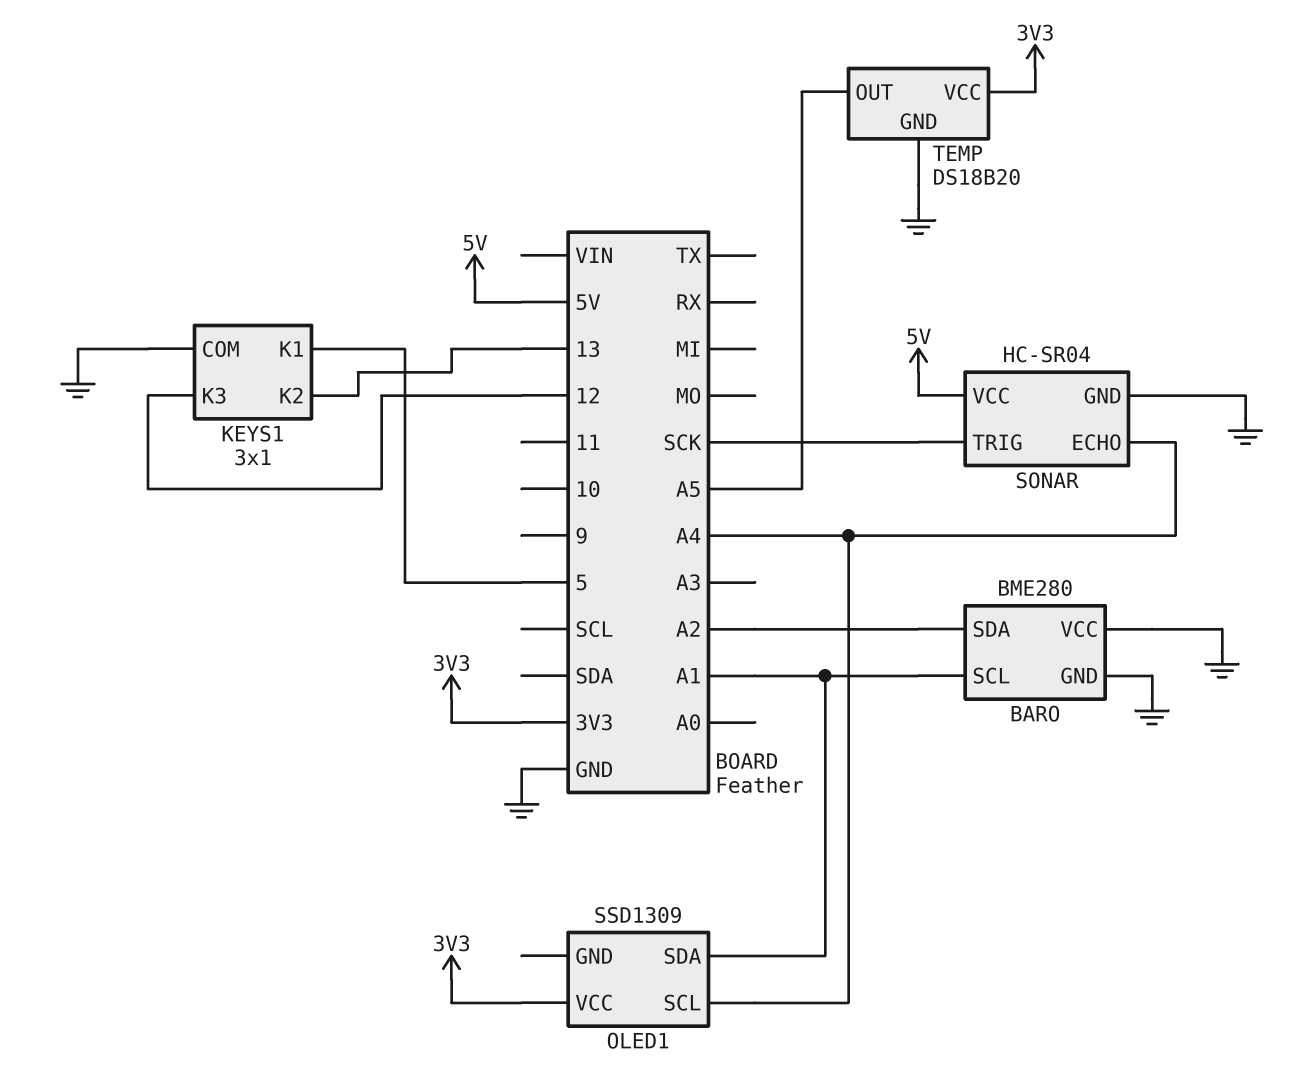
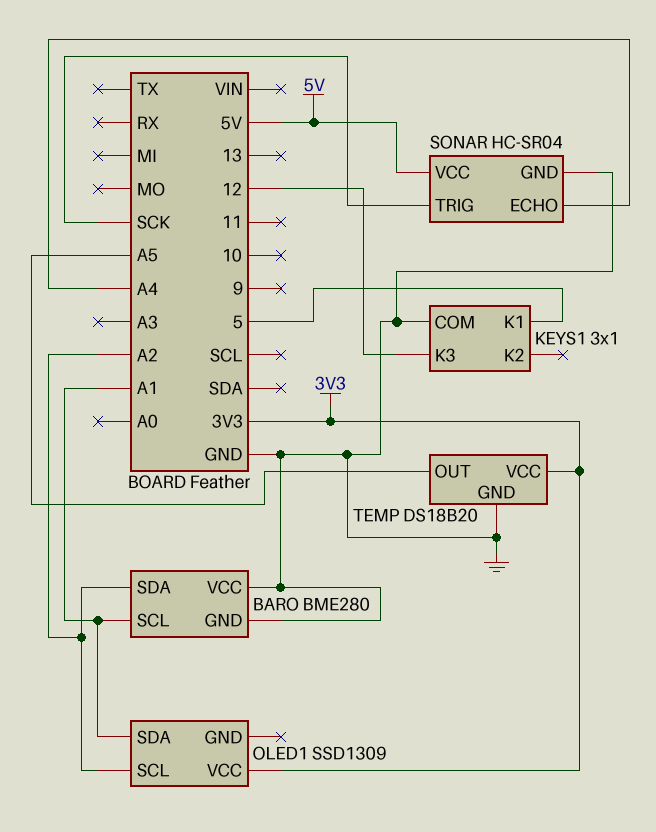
KEYS1 pin K2: 13 -> none
OLED1 pin SCL: A4 -> A2

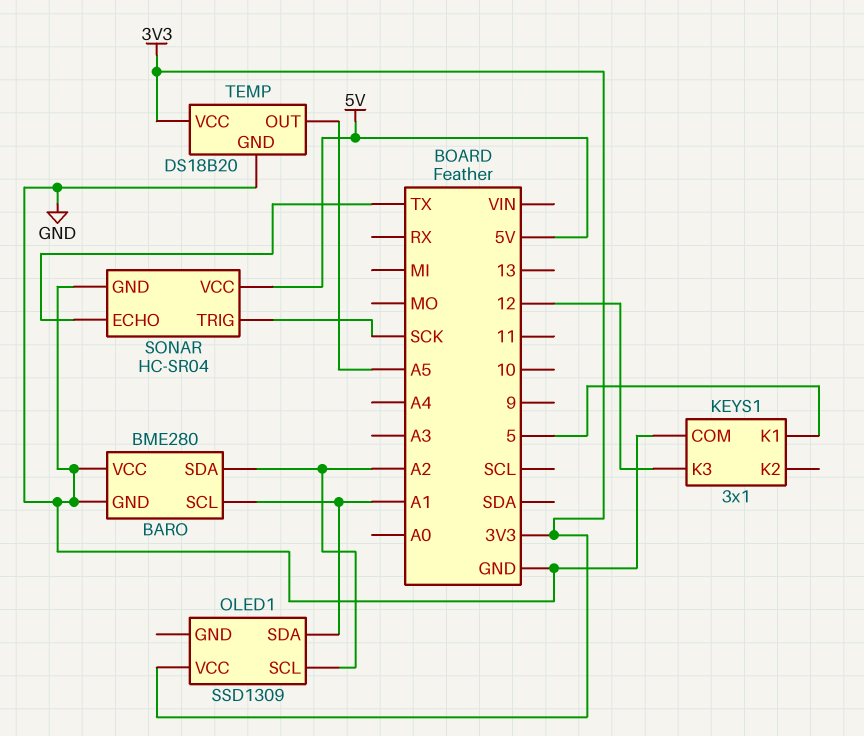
SONAR pin ECHO: A4 -> TX

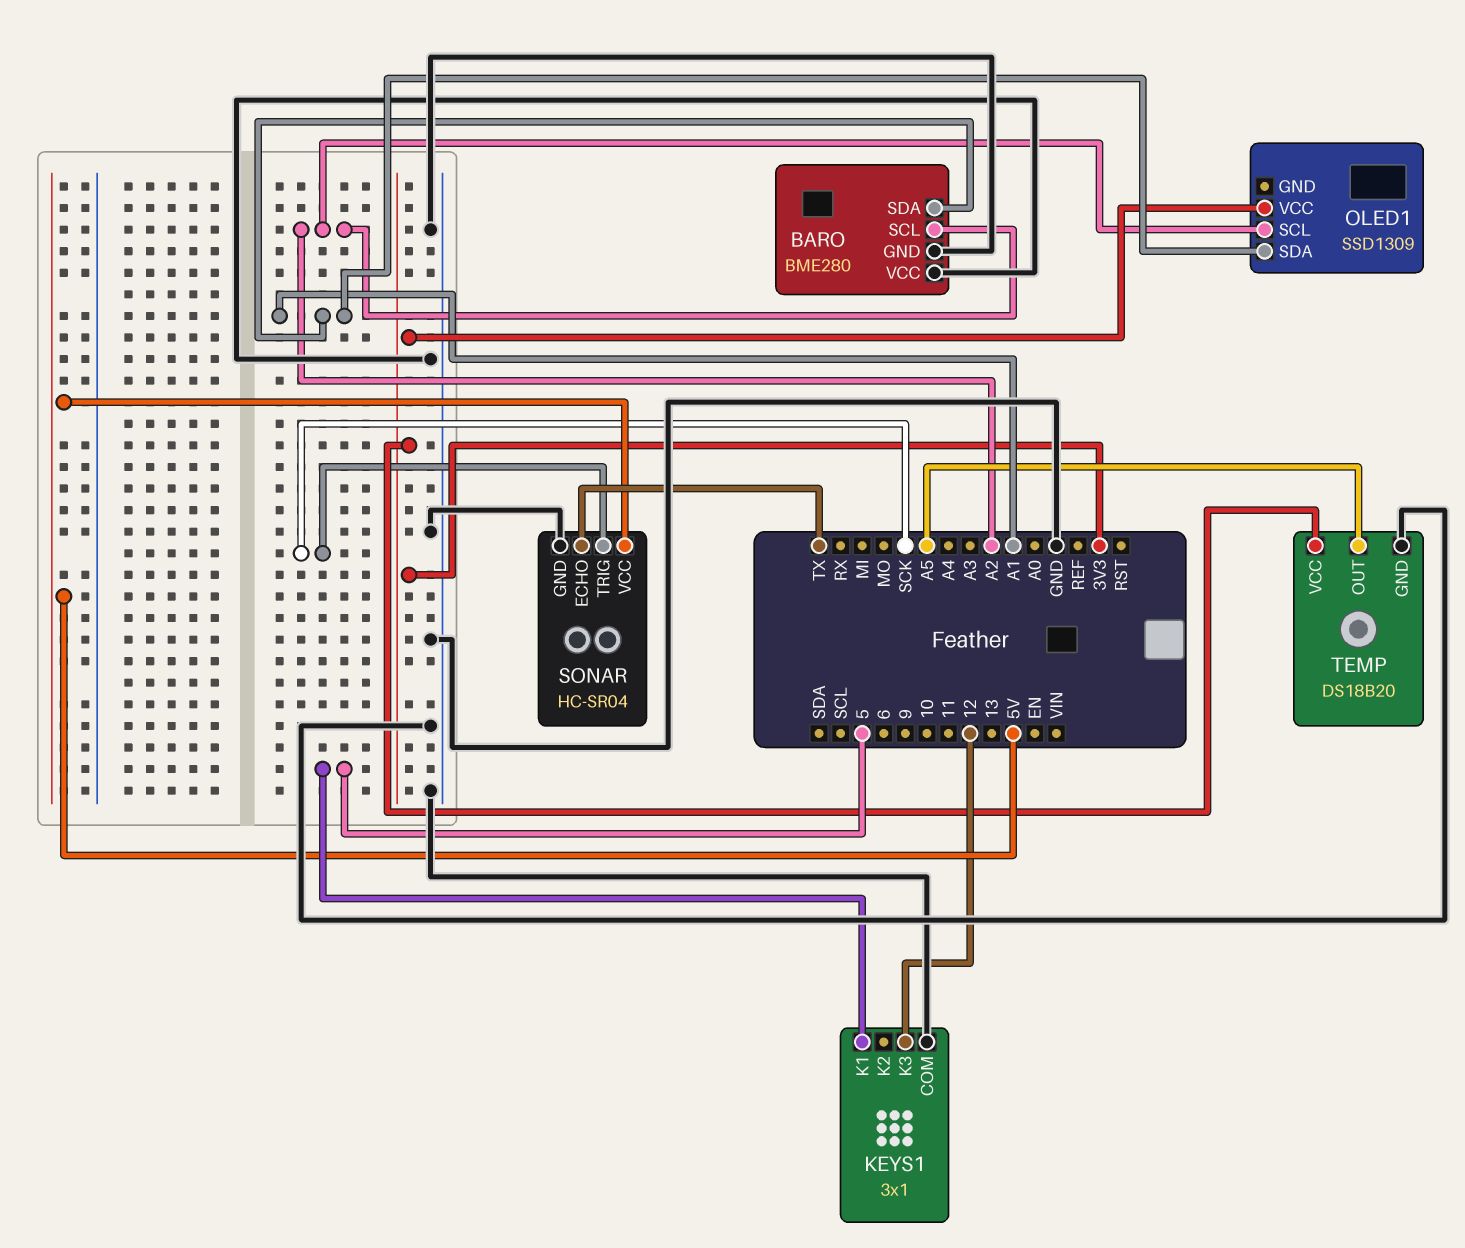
BARO pin SCL: A1 -> A2
BARO pin SDA: A2 -> A1

